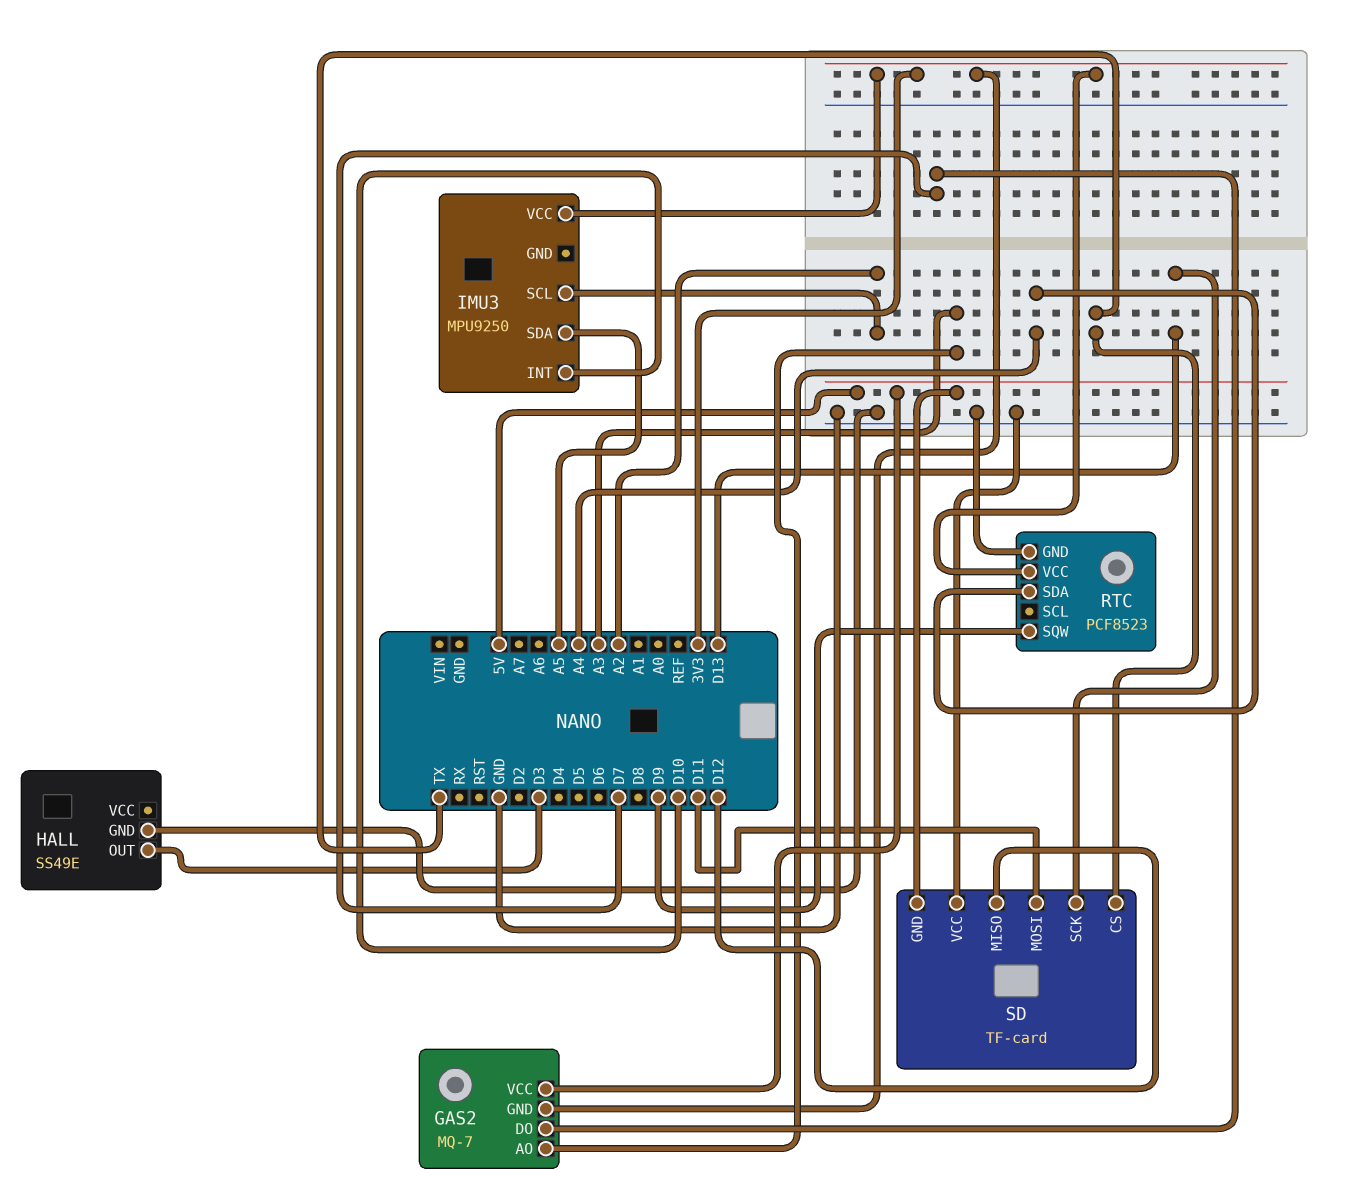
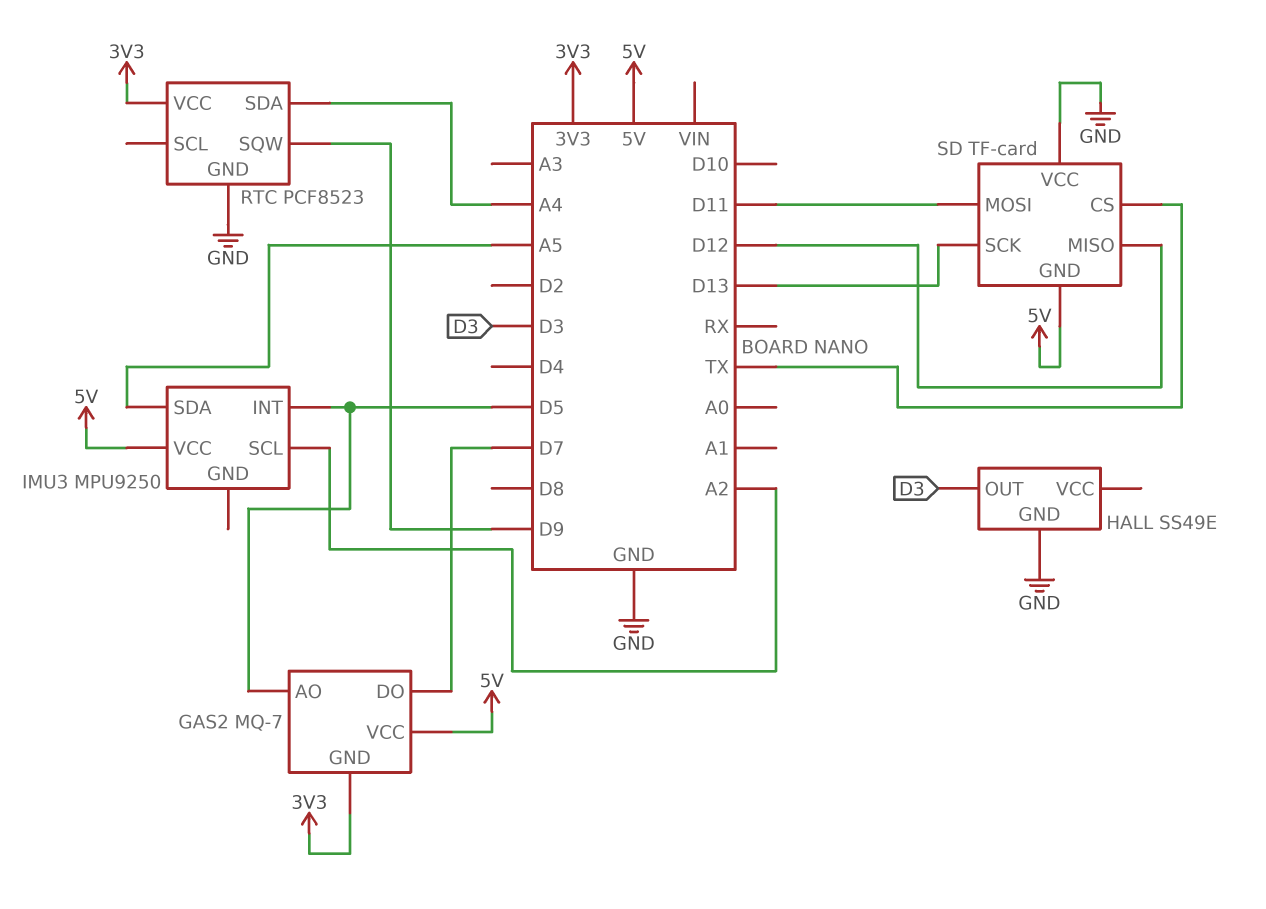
GAS2 pin AO: A3 -> D5
IMU3 pin INT: D10 -> D5
IMU3 pin VCC: 3V3 -> 5V

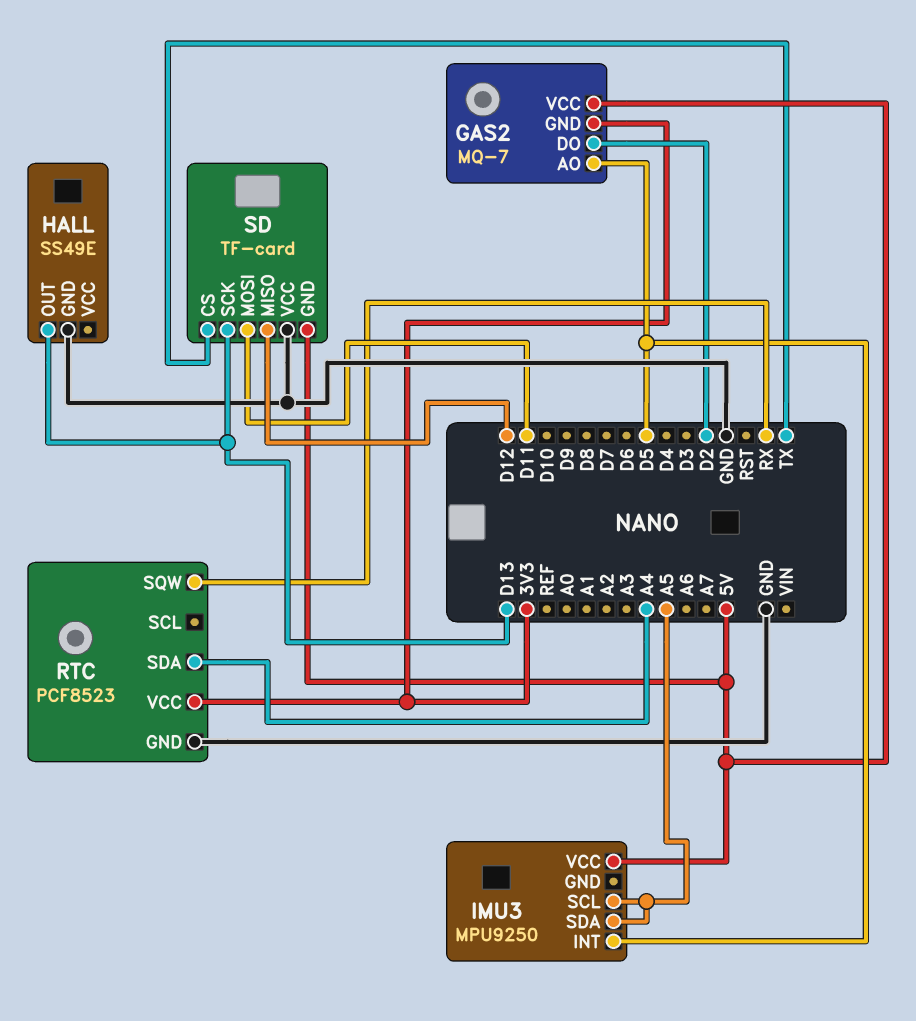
GAS2 pin DO: D7 -> D2
HALL pin OUT: D3 -> D13
IMU3 pin SCL: A2 -> A5
RTC pin SQW: D9 -> RX

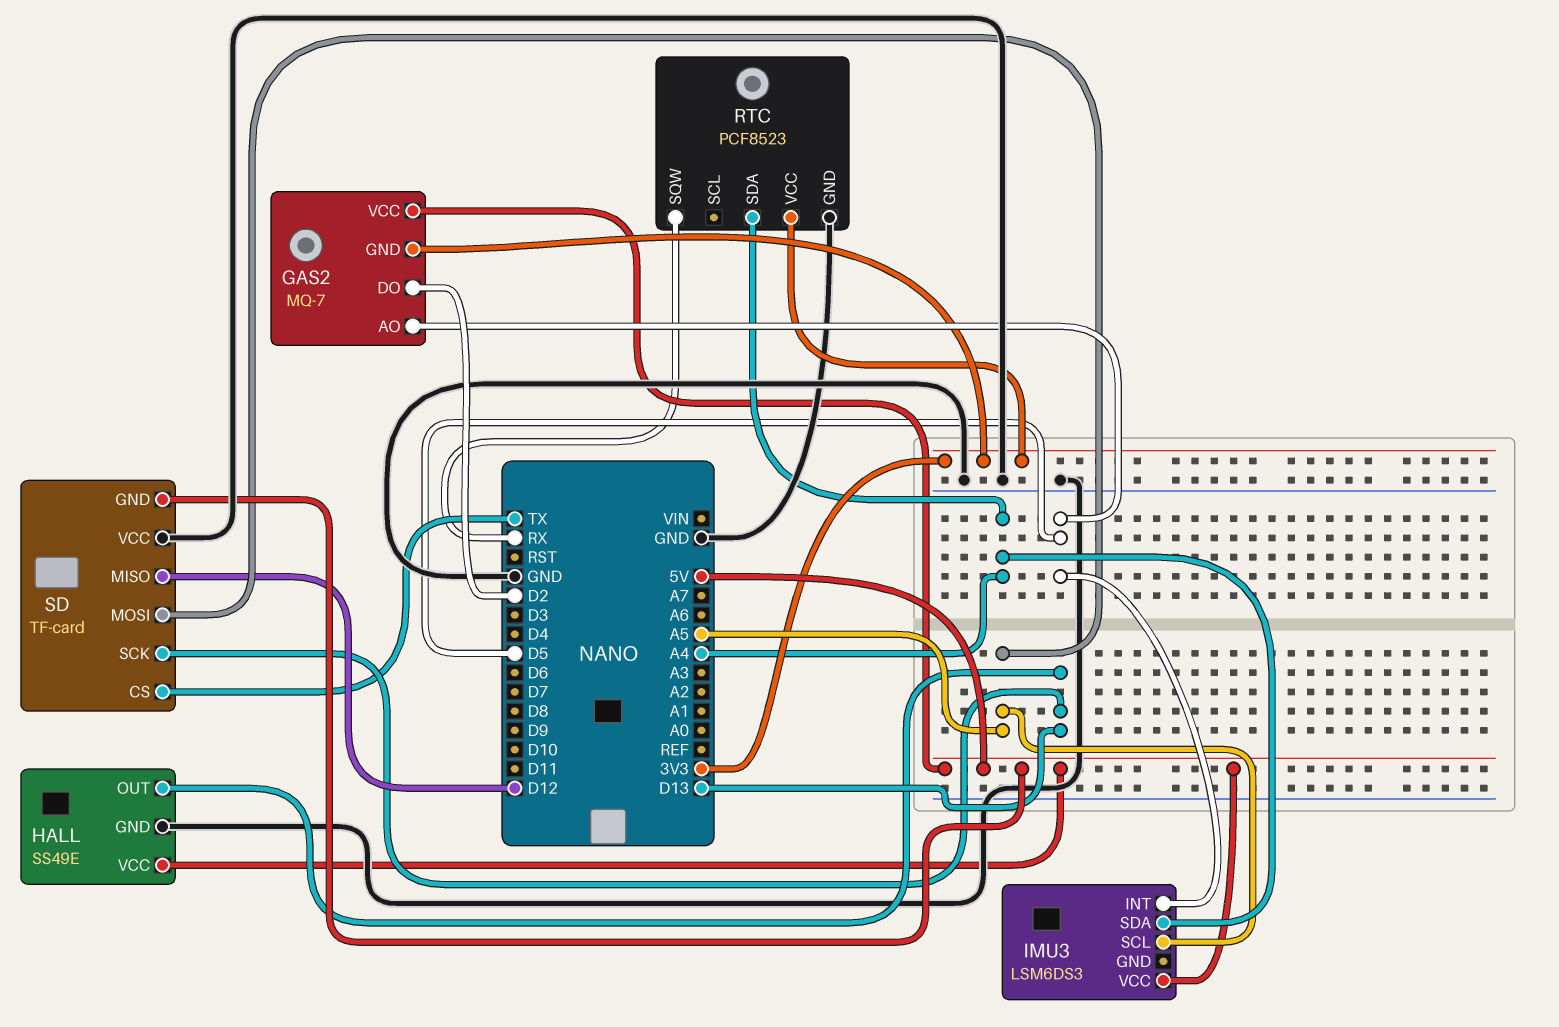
HALL pin VCC: none -> 5V
IMU3: MPU9250 -> LSM6DS3
IMU3 pin SDA: A5 -> A4
SD pin MOSI: D11 -> A5

